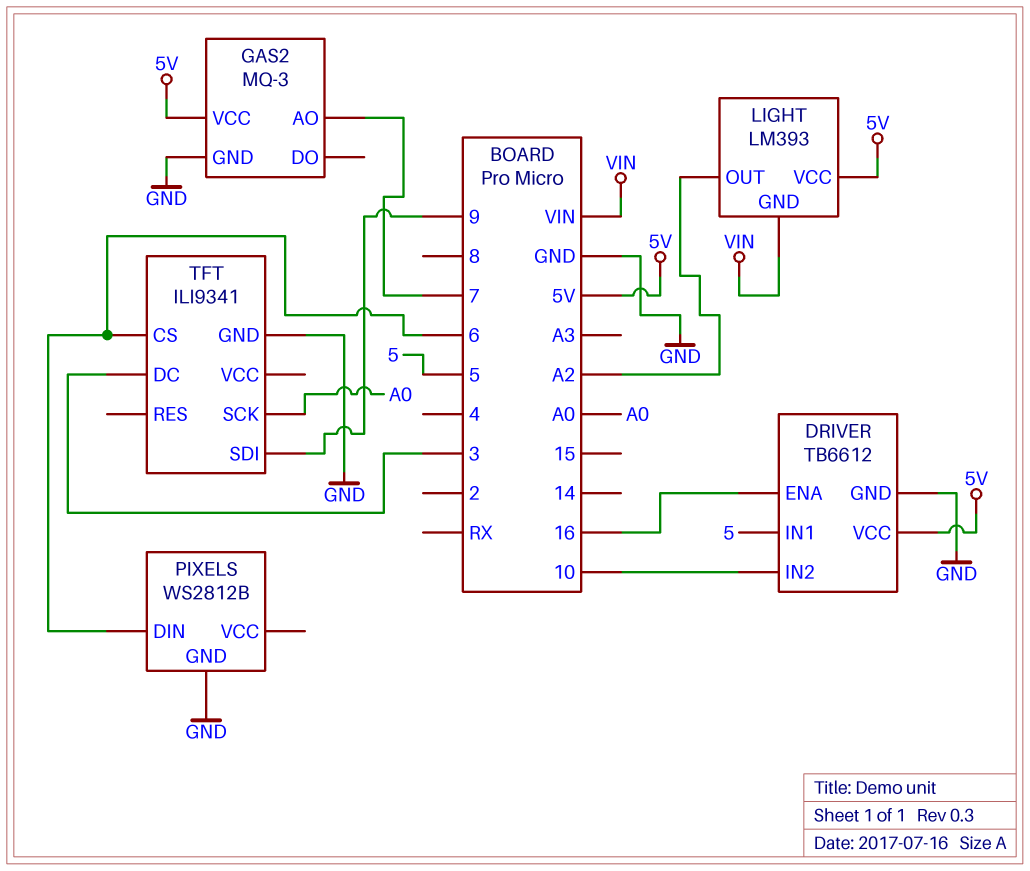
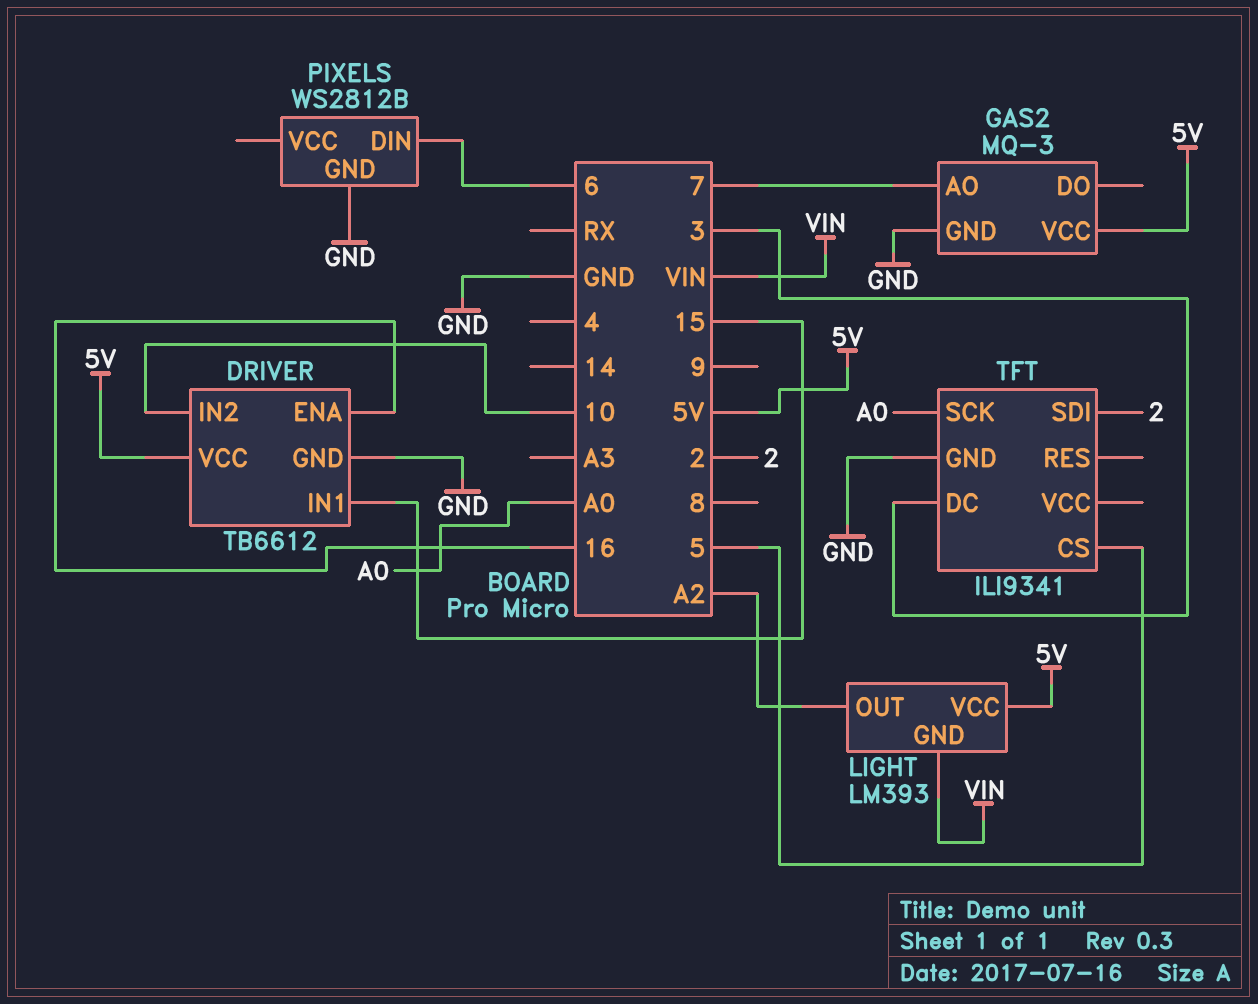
DRIVER pin IN1: 5 -> 15
TFT pin CS: 6 -> 5
TFT pin SDI: 9 -> 2

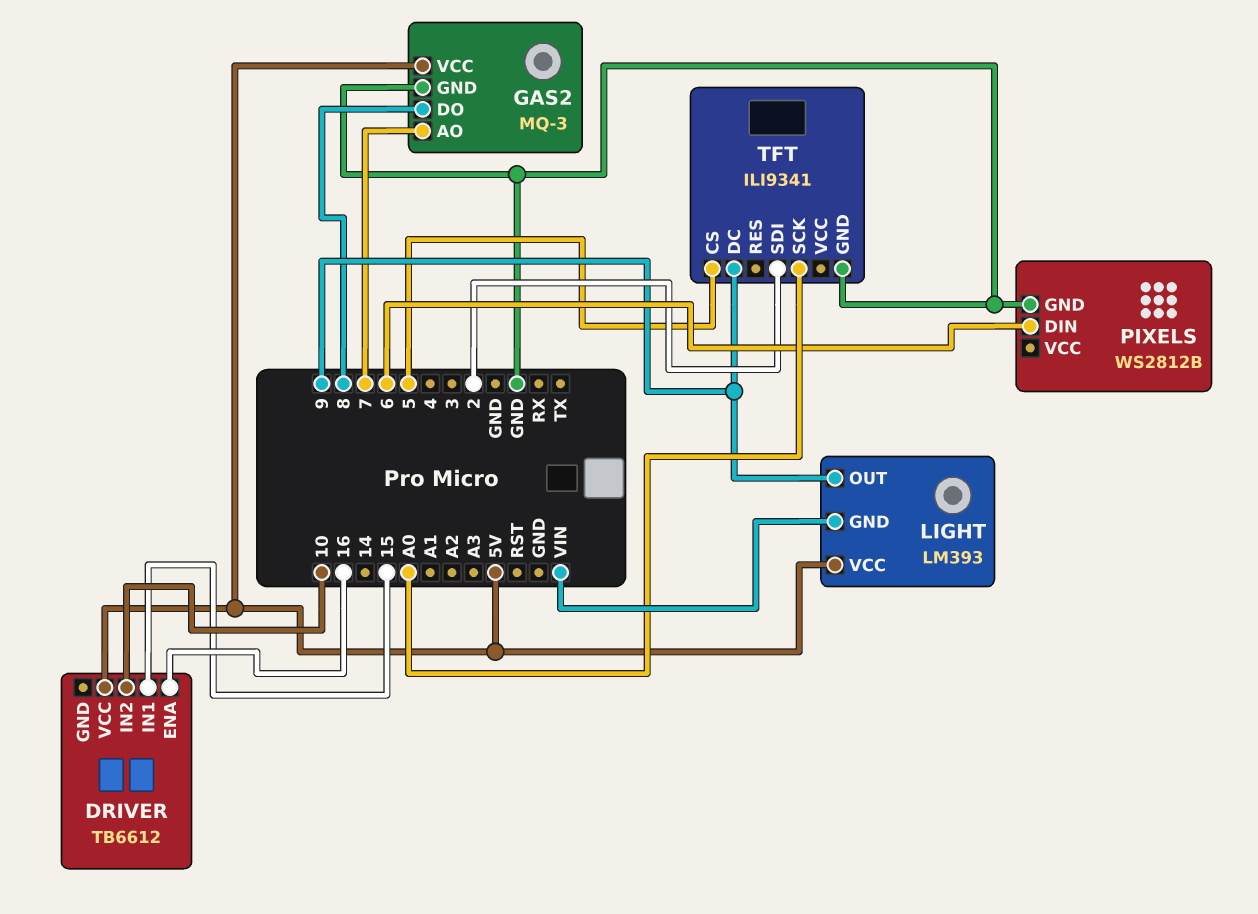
DRIVER pin GND: GND -> none
GAS2 pin DO: none -> 8
LIGHT pin OUT: A2 -> 9
TFT pin DC: 3 -> 9

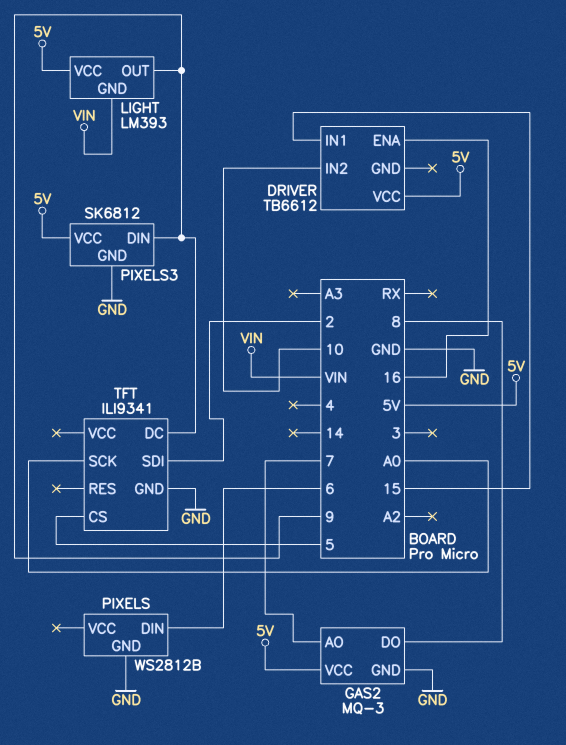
PIXELS3: none -> SK6812
PIXELS3 pin DIN: none -> 9
PIXELS3 pin GND: none -> GND
PIXELS3 pin VCC: none -> 5V

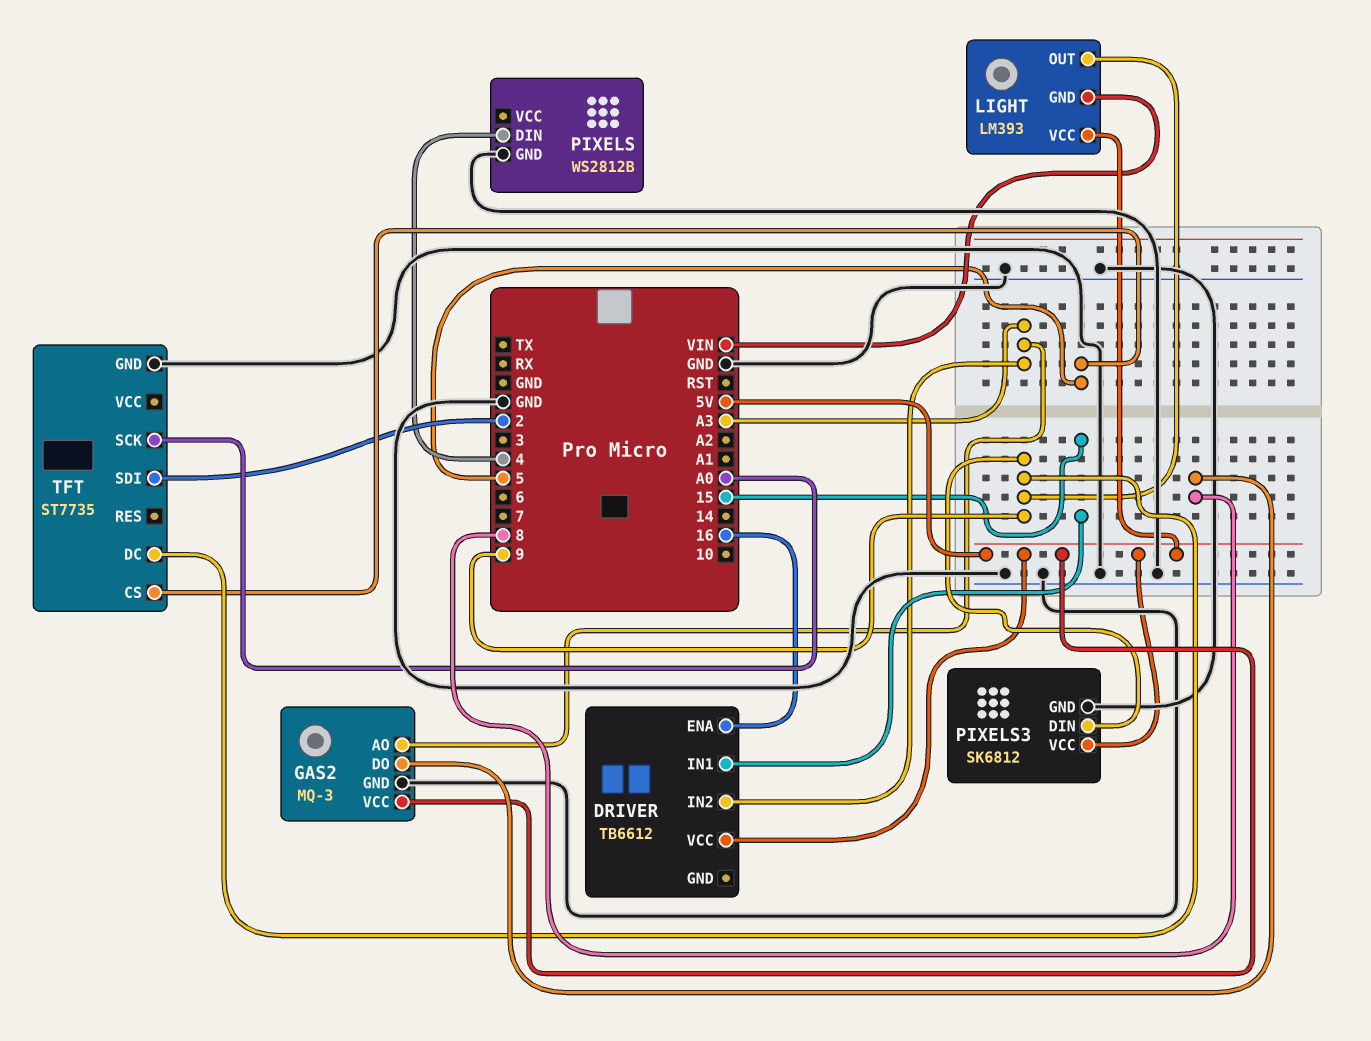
DRIVER pin IN2: 10 -> A3
GAS2 pin AO: 7 -> A3
PIXELS pin DIN: 6 -> 4
TFT: ILI9341 -> ST7735

